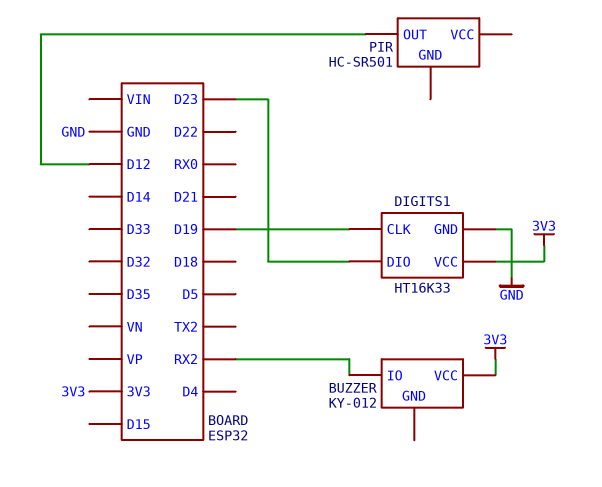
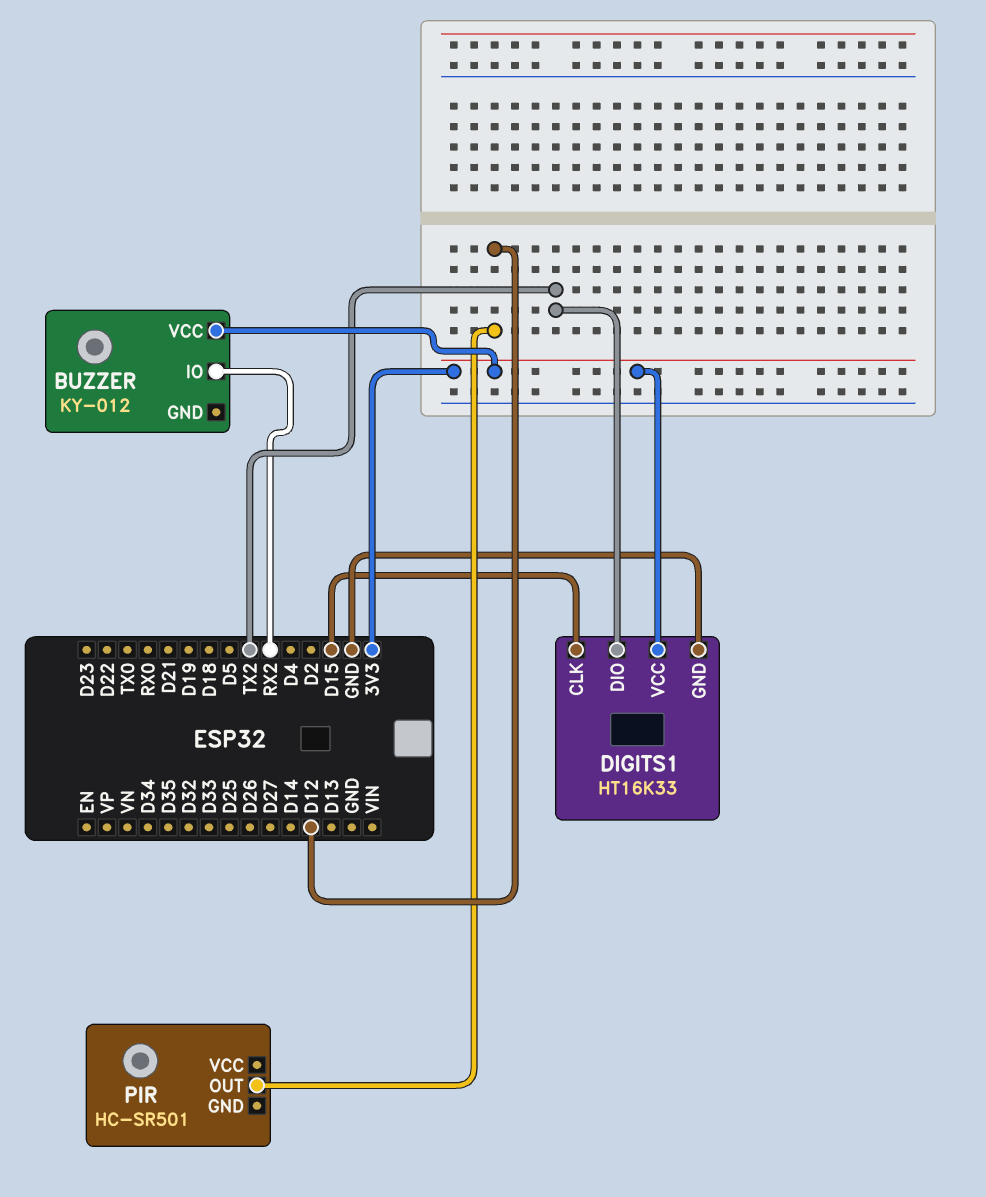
DIGITS1 pin CLK: D19 -> D15
DIGITS1 pin DIO: D23 -> TX2

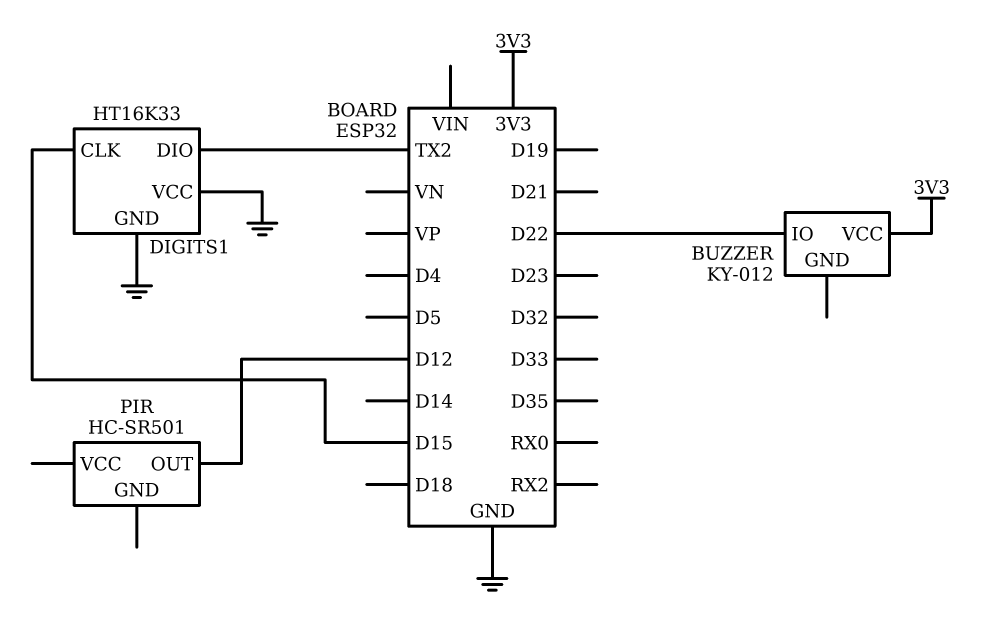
BUZZER pin IO: RX2 -> D22
DIGITS1 pin VCC: 3V3 -> GND

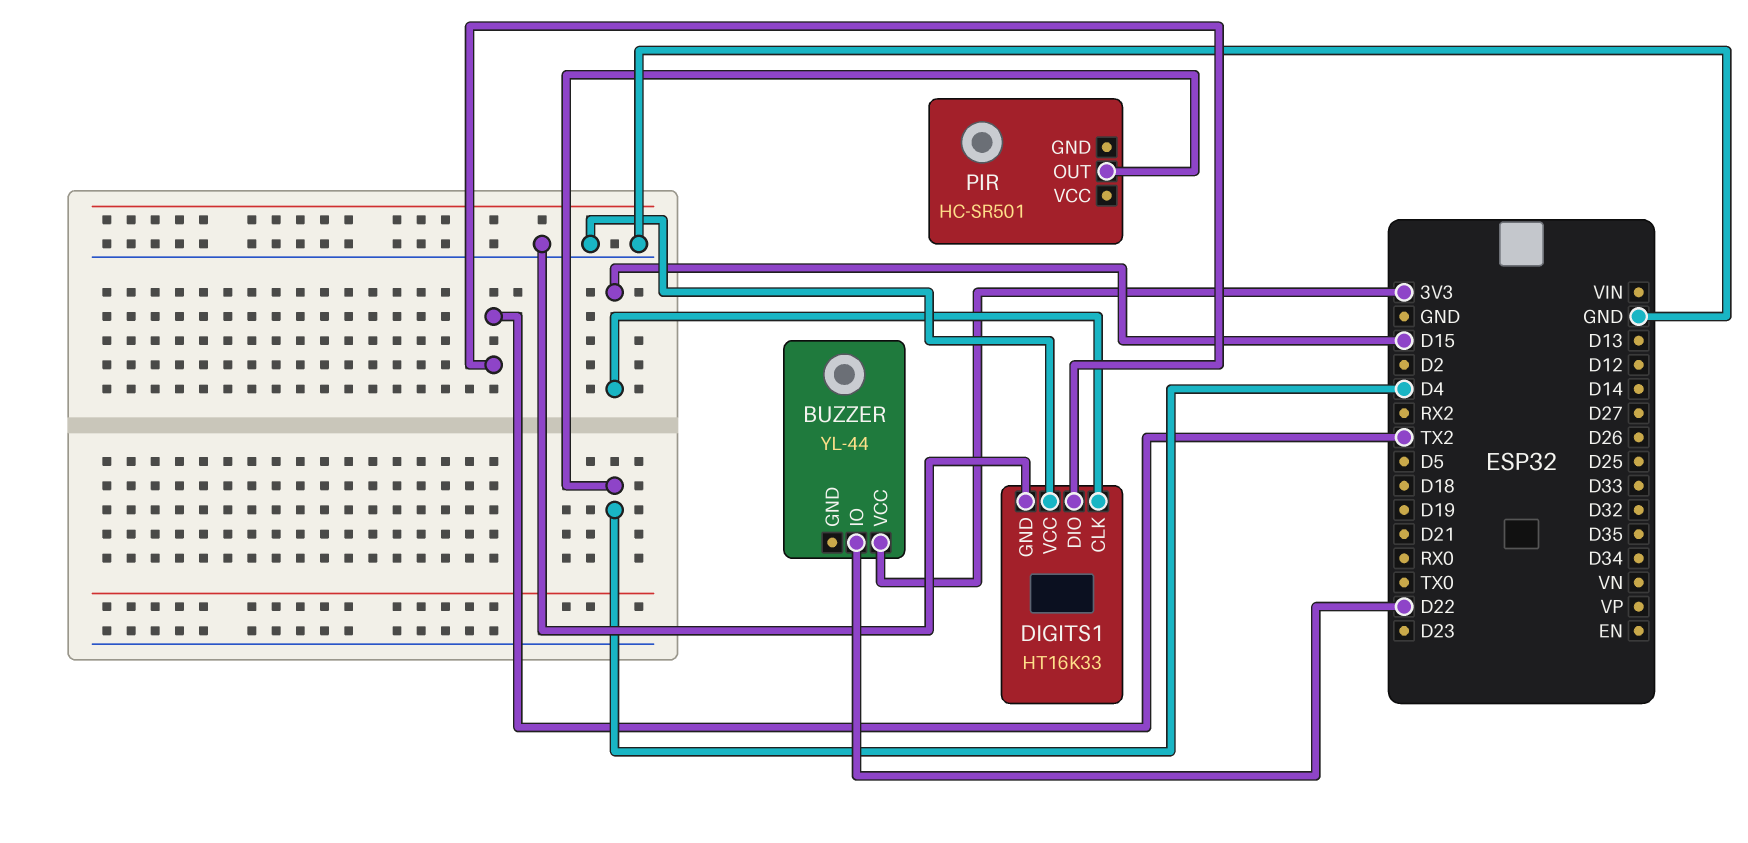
BUZZER: KY-012 -> YL-44
PIR pin OUT: D12 -> D4

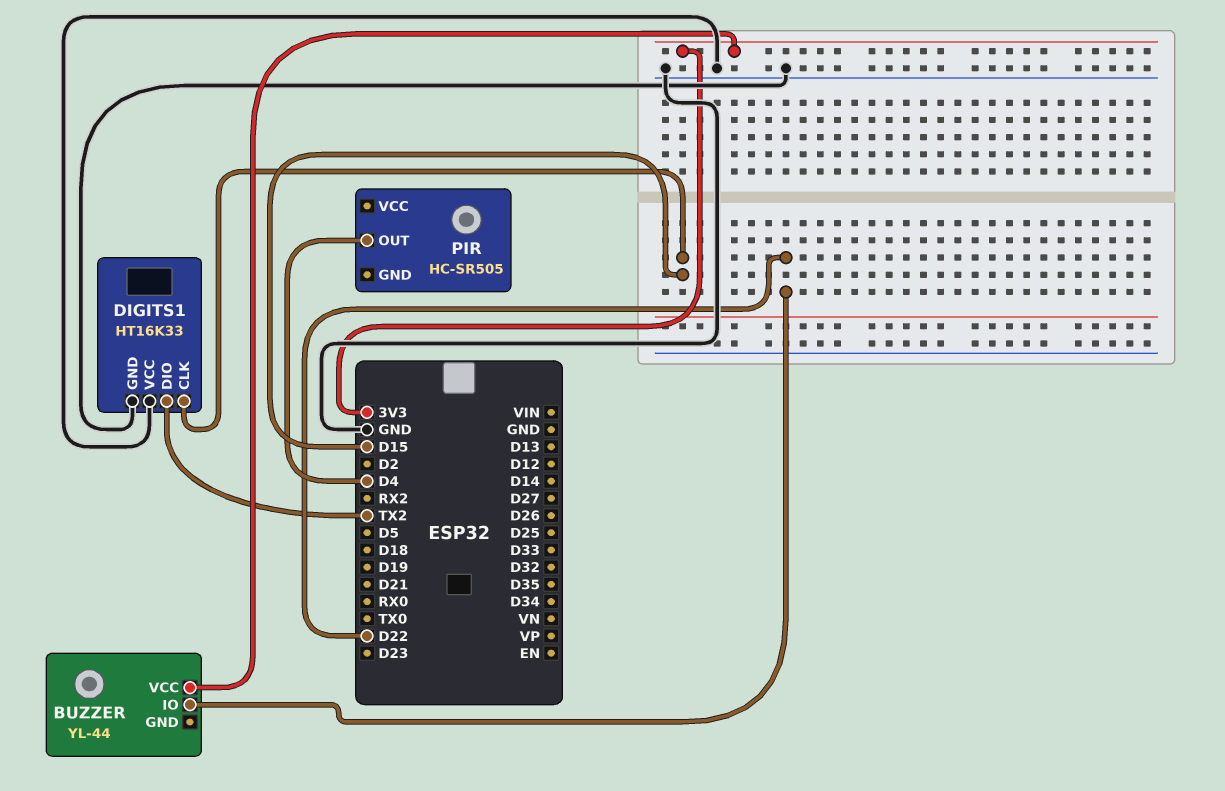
PIR: HC-SR501 -> HC-SR505

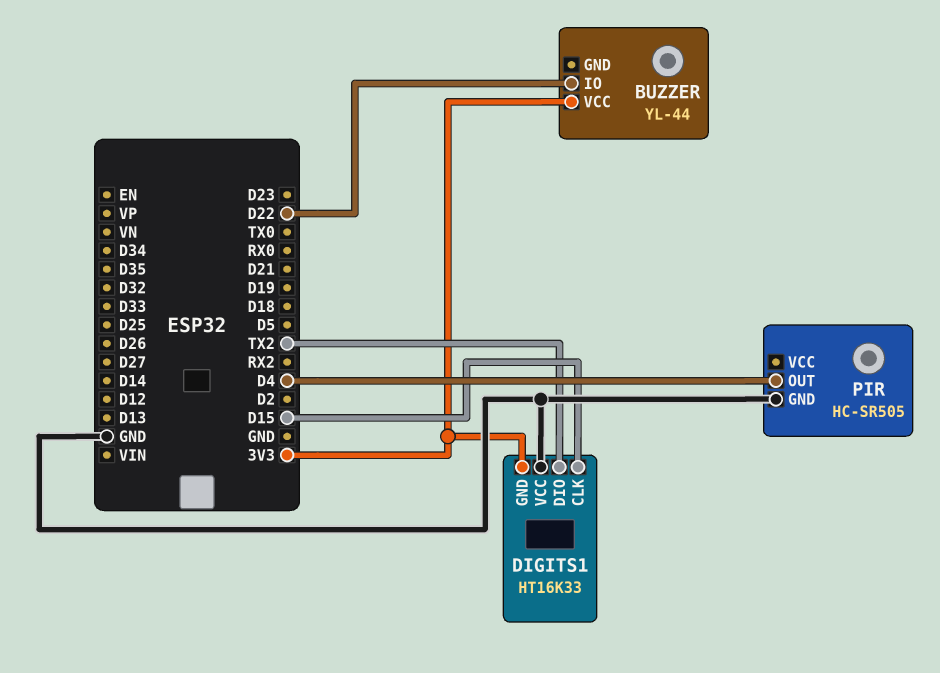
DIGITS1 pin GND: GND -> 3V3
PIR pin GND: none -> GND

